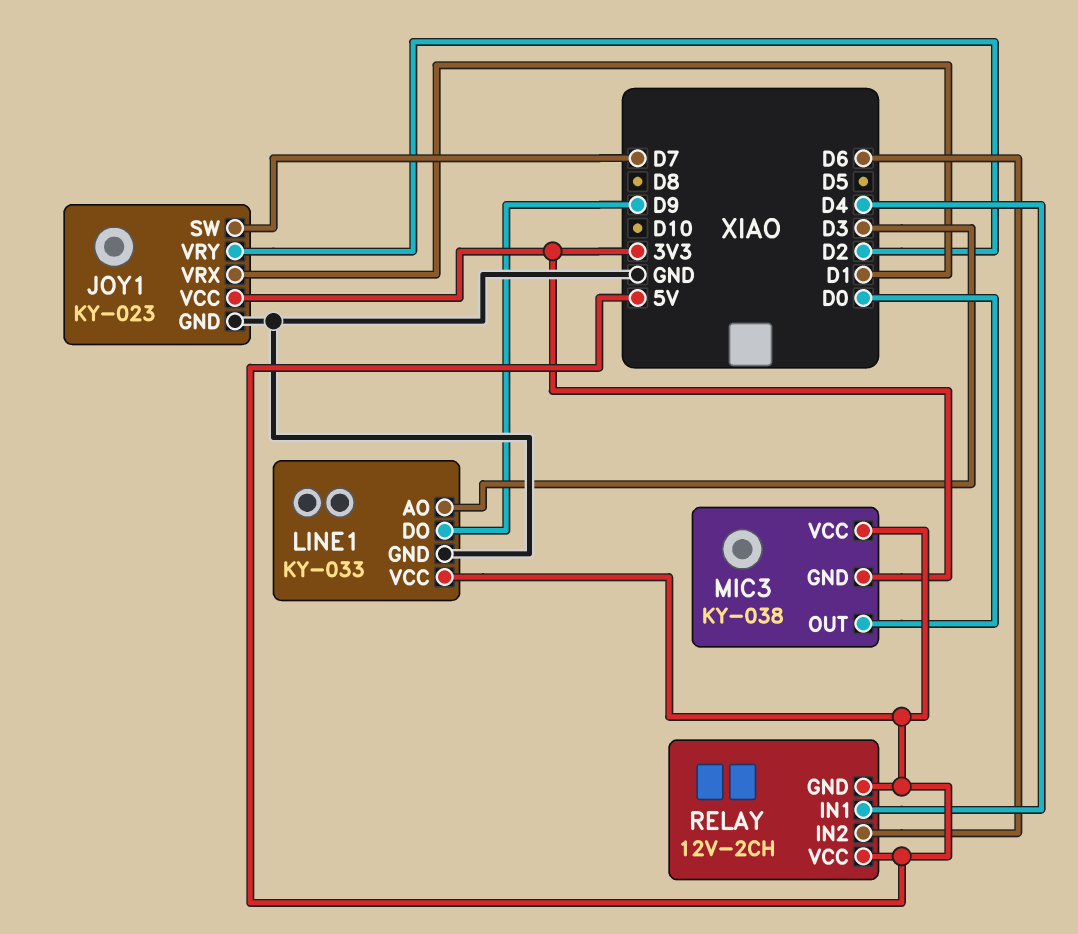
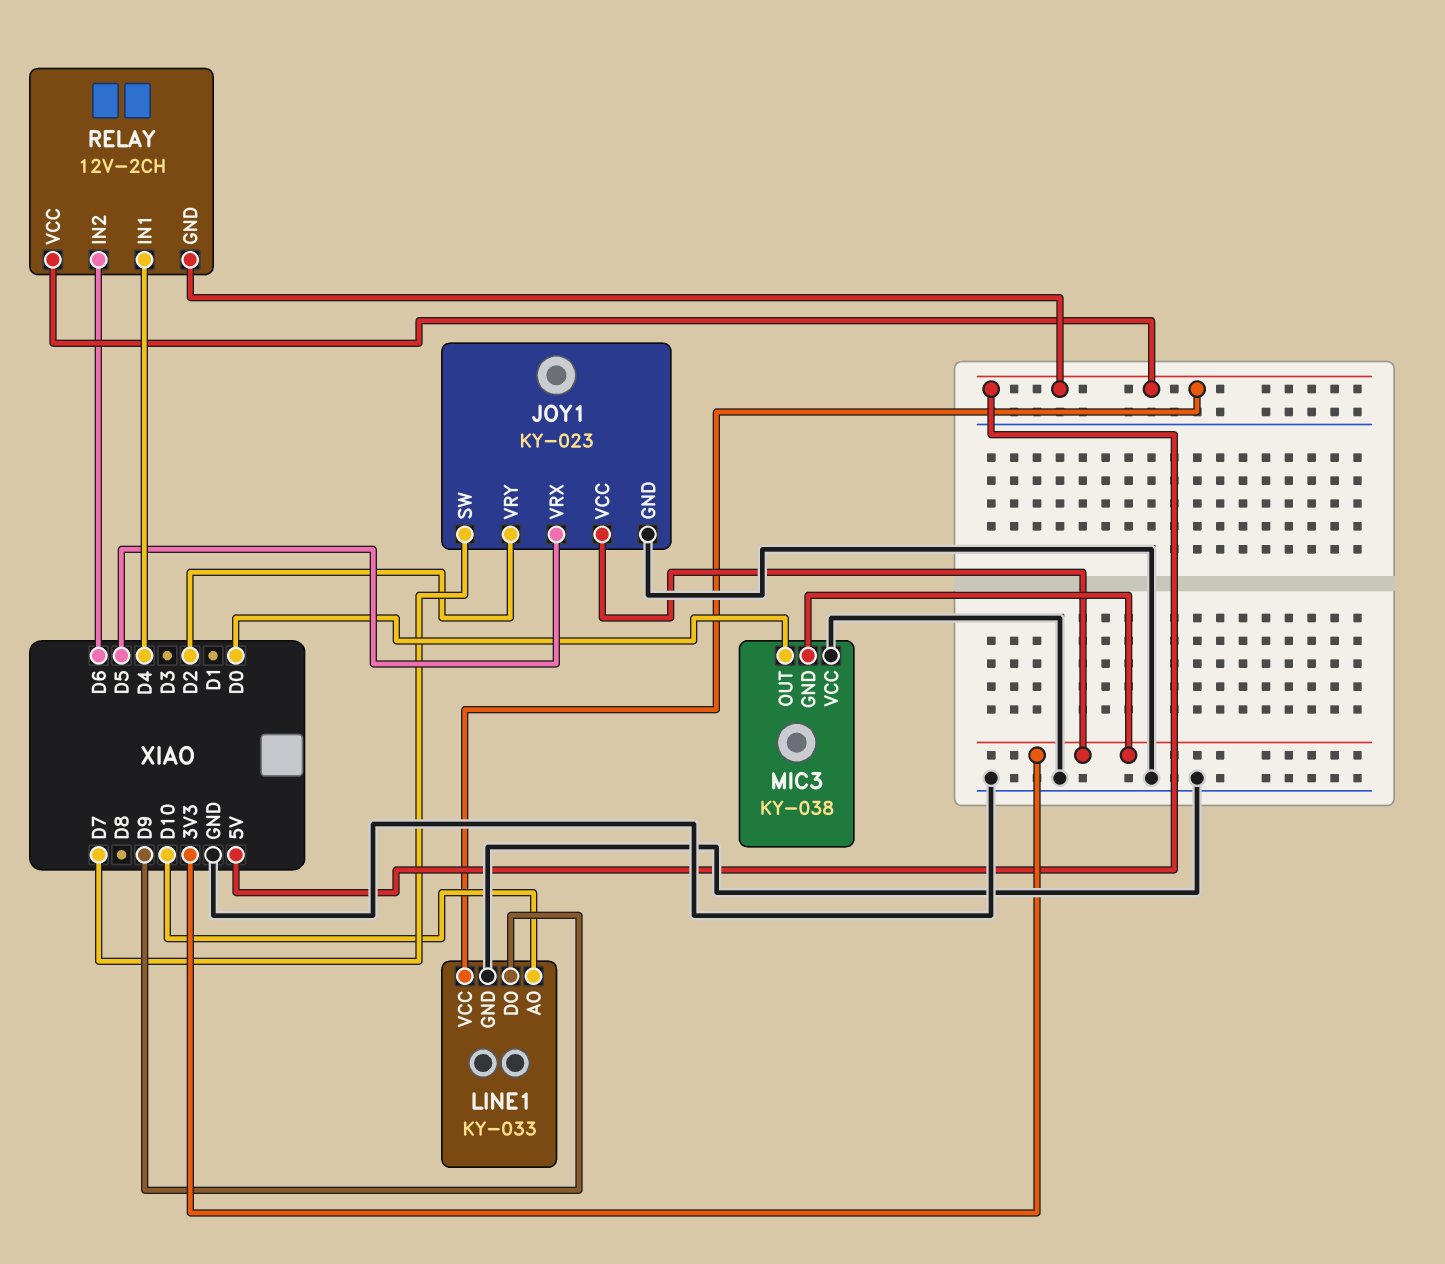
JOY1 pin VRX: D1 -> D5
LINE1 pin AO: D3 -> D10
MIC3 pin VCC: 5V -> GND

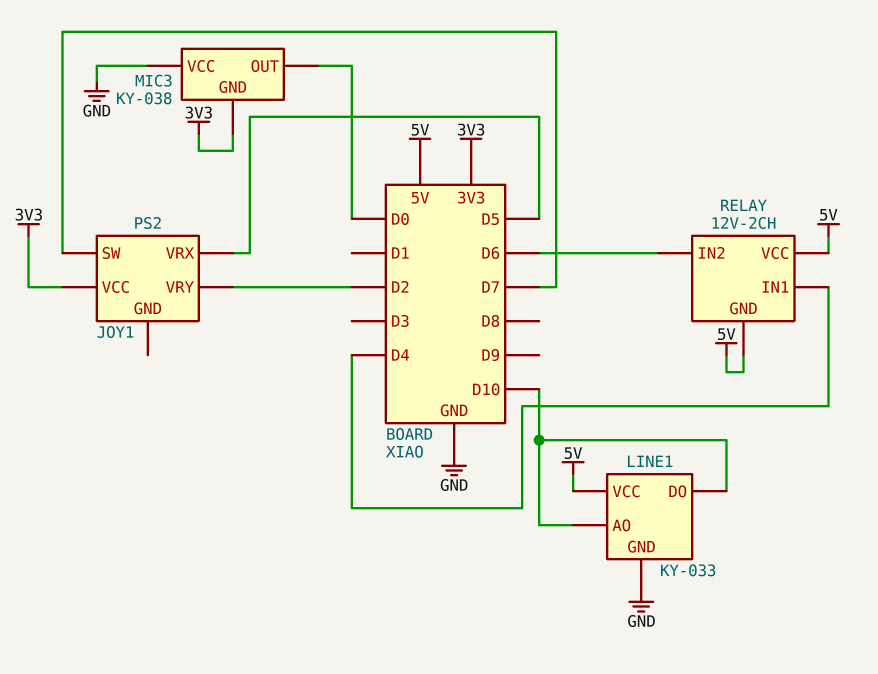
JOY1: KY-023 -> PS2
JOY1 pin GND: GND -> none
LINE1 pin DO: D9 -> D10

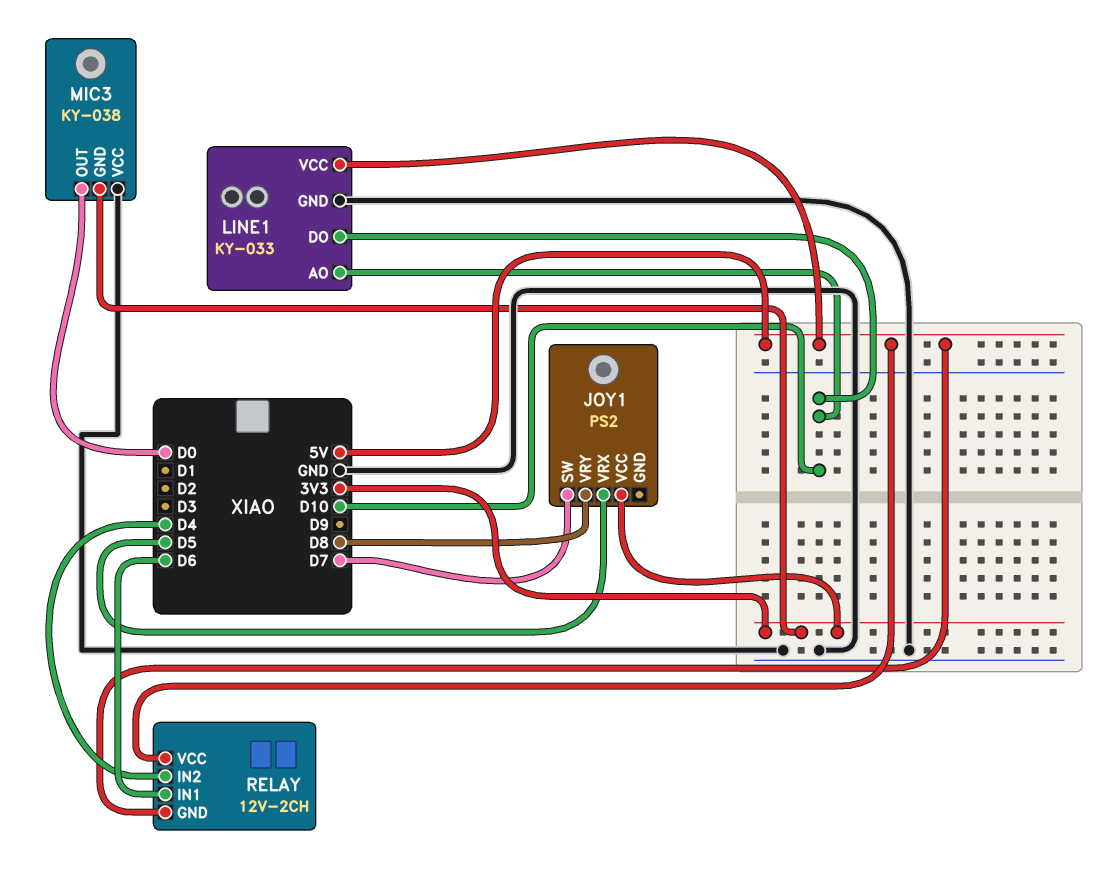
JOY1 pin VRY: D2 -> D8
RELAY pin IN1: D4 -> D6
RELAY pin IN2: D6 -> D4

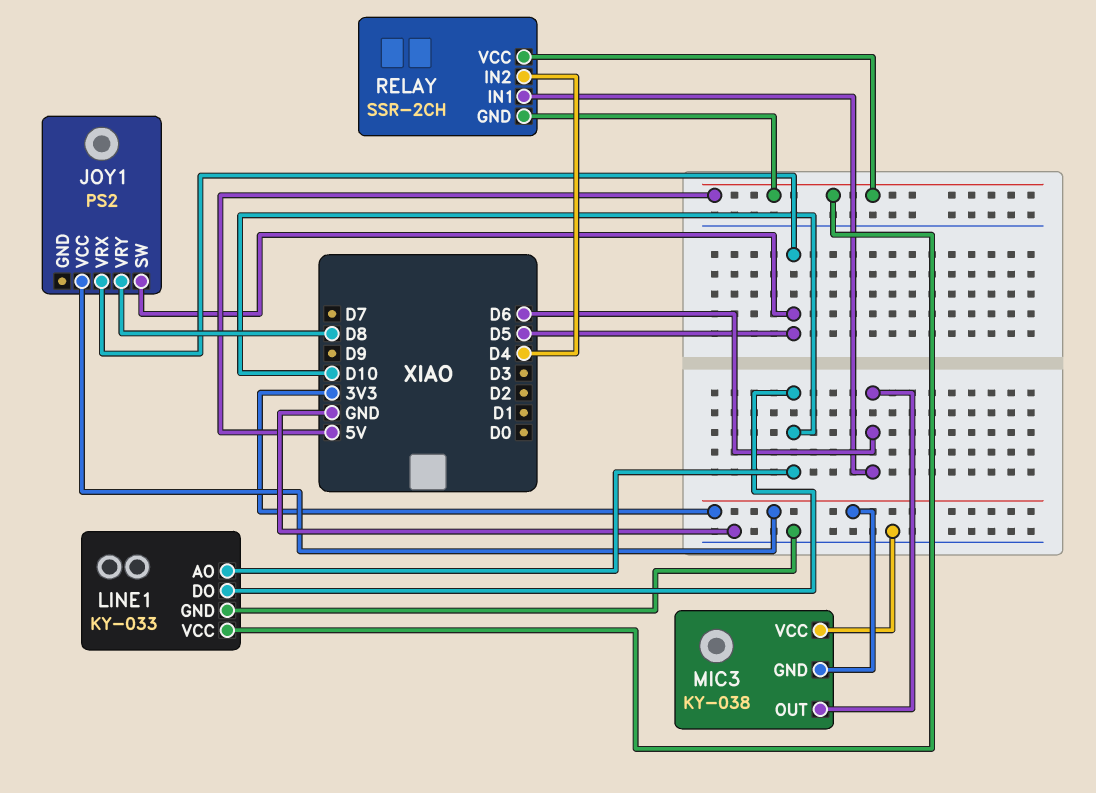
JOY1 pin SW: D7 -> D5
MIC3 pin OUT: D0 -> D6
RELAY: 12V-2CH -> SSR-2CH

